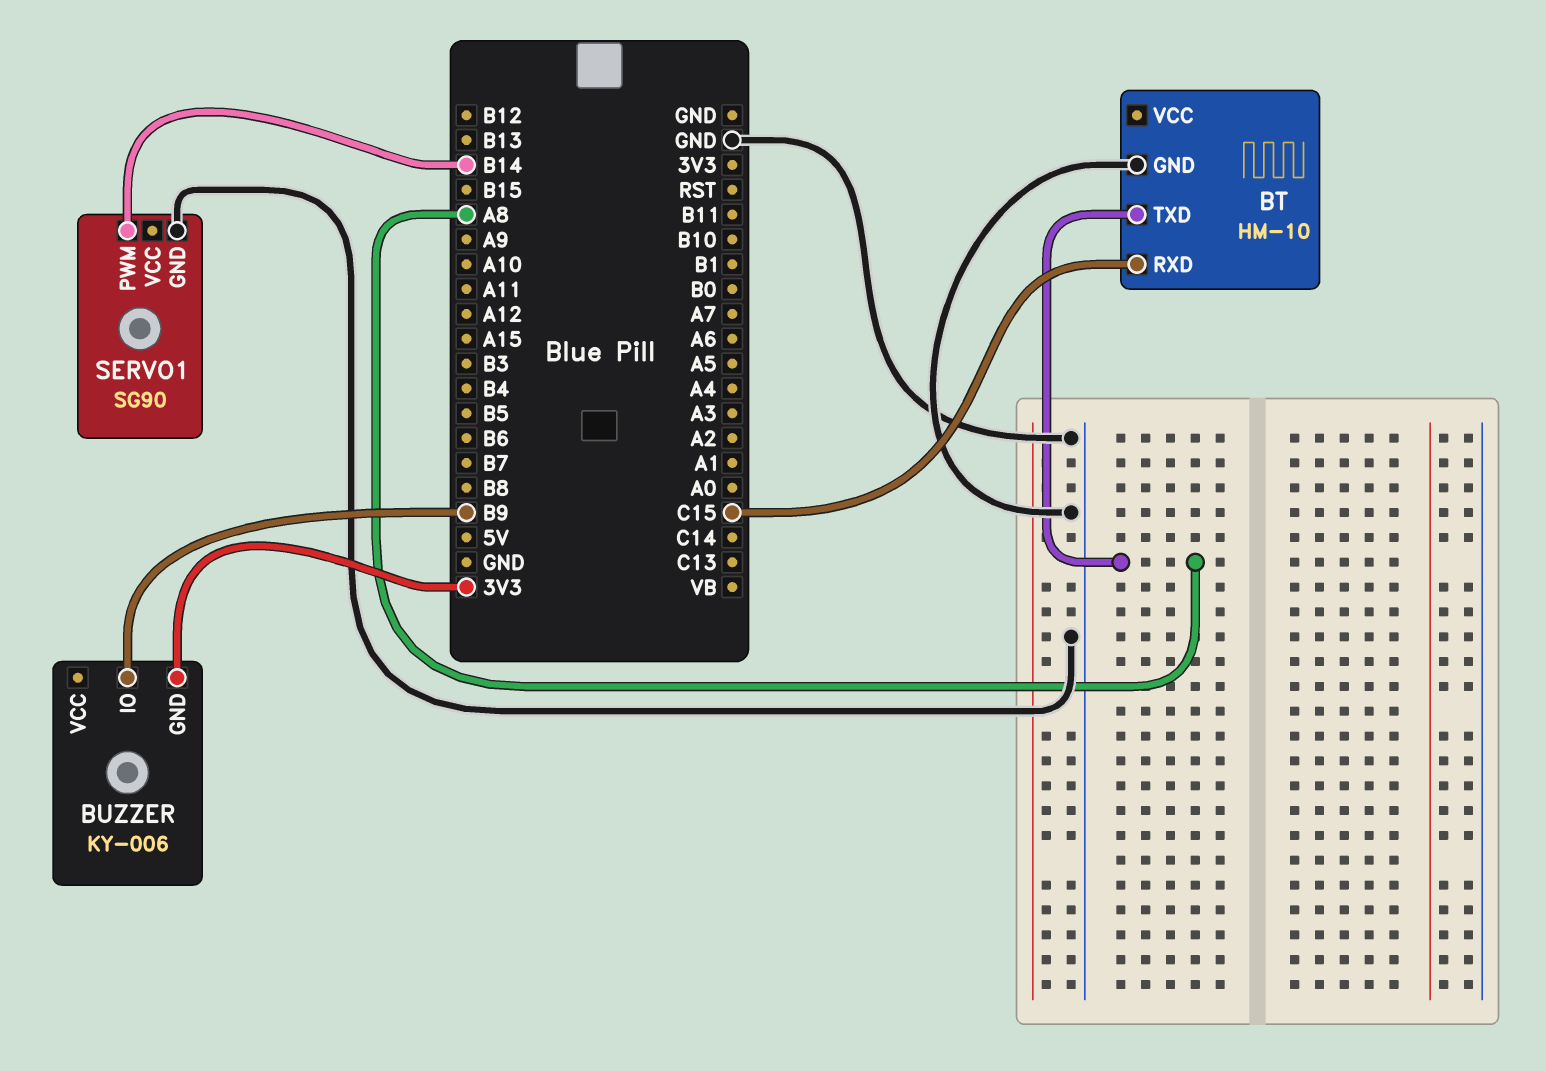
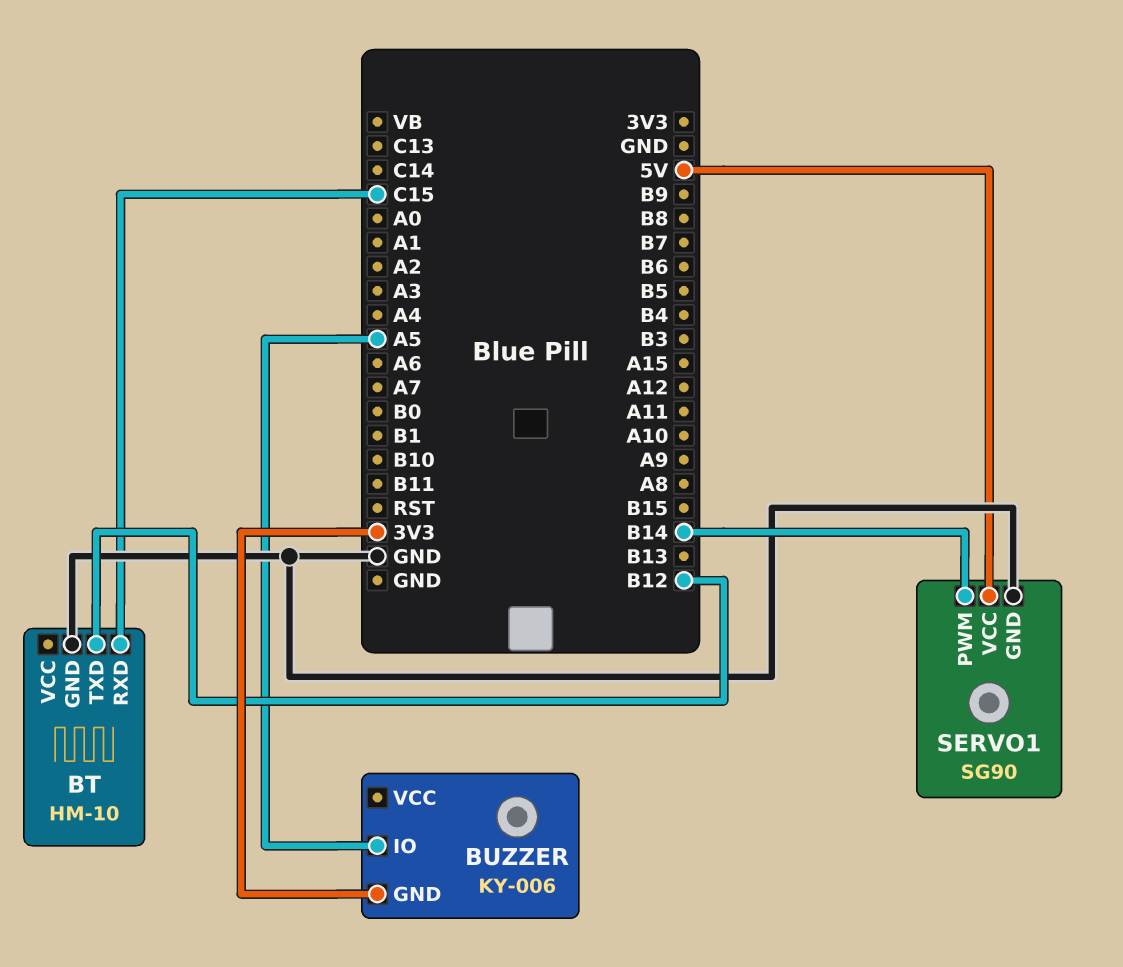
BT pin TXD: A8 -> B12
BUZZER pin IO: B9 -> A5
SERVO1 pin VCC: none -> 5V

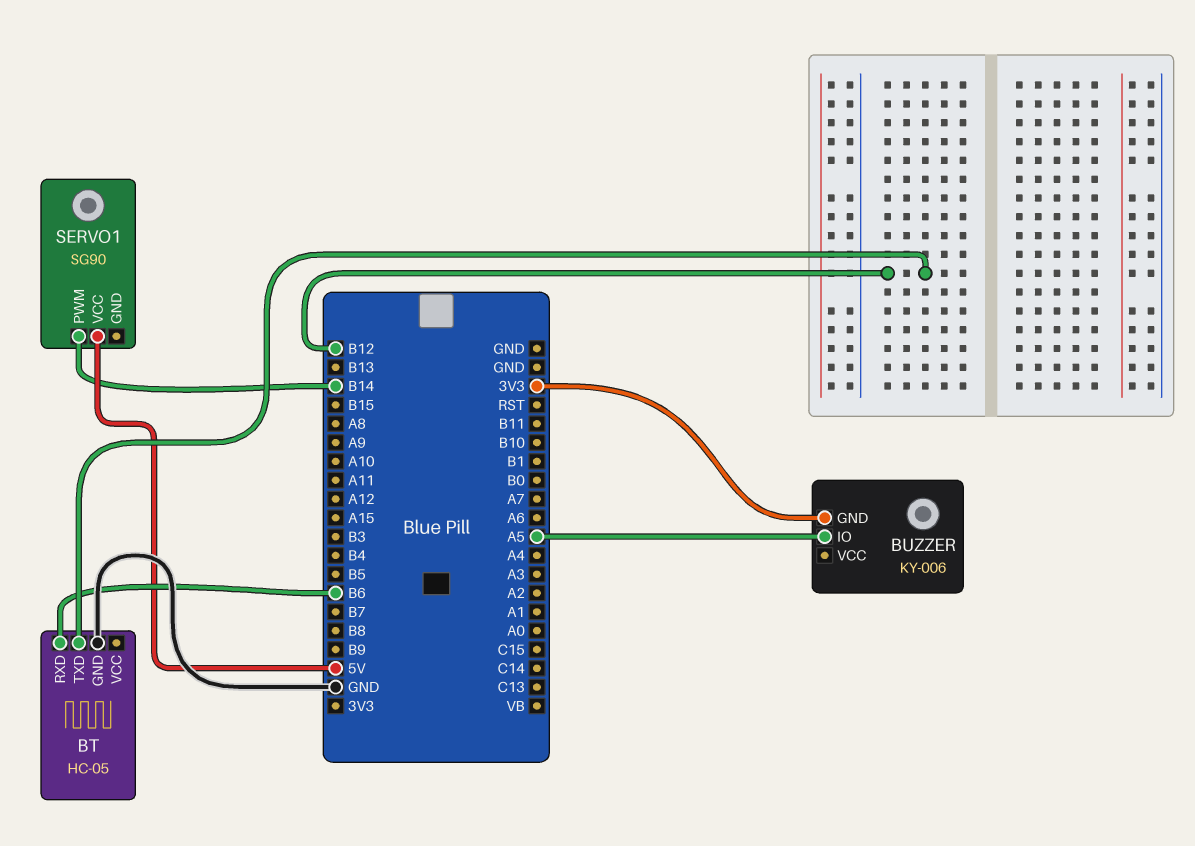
BT: HM-10 -> HC-05
BT pin RXD: C15 -> B6
SERVO1 pin GND: GND -> none

